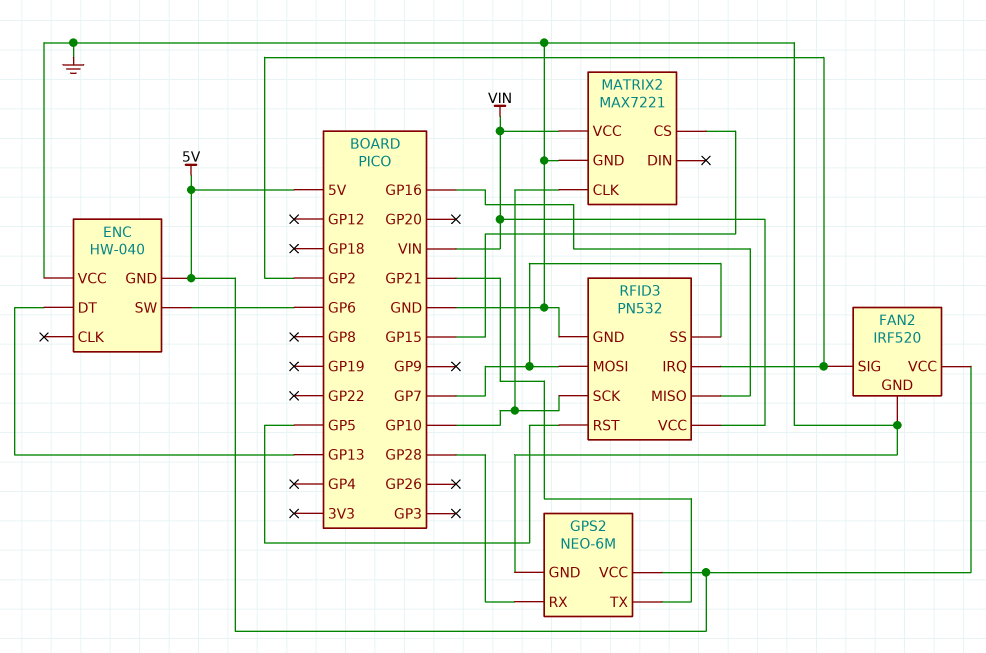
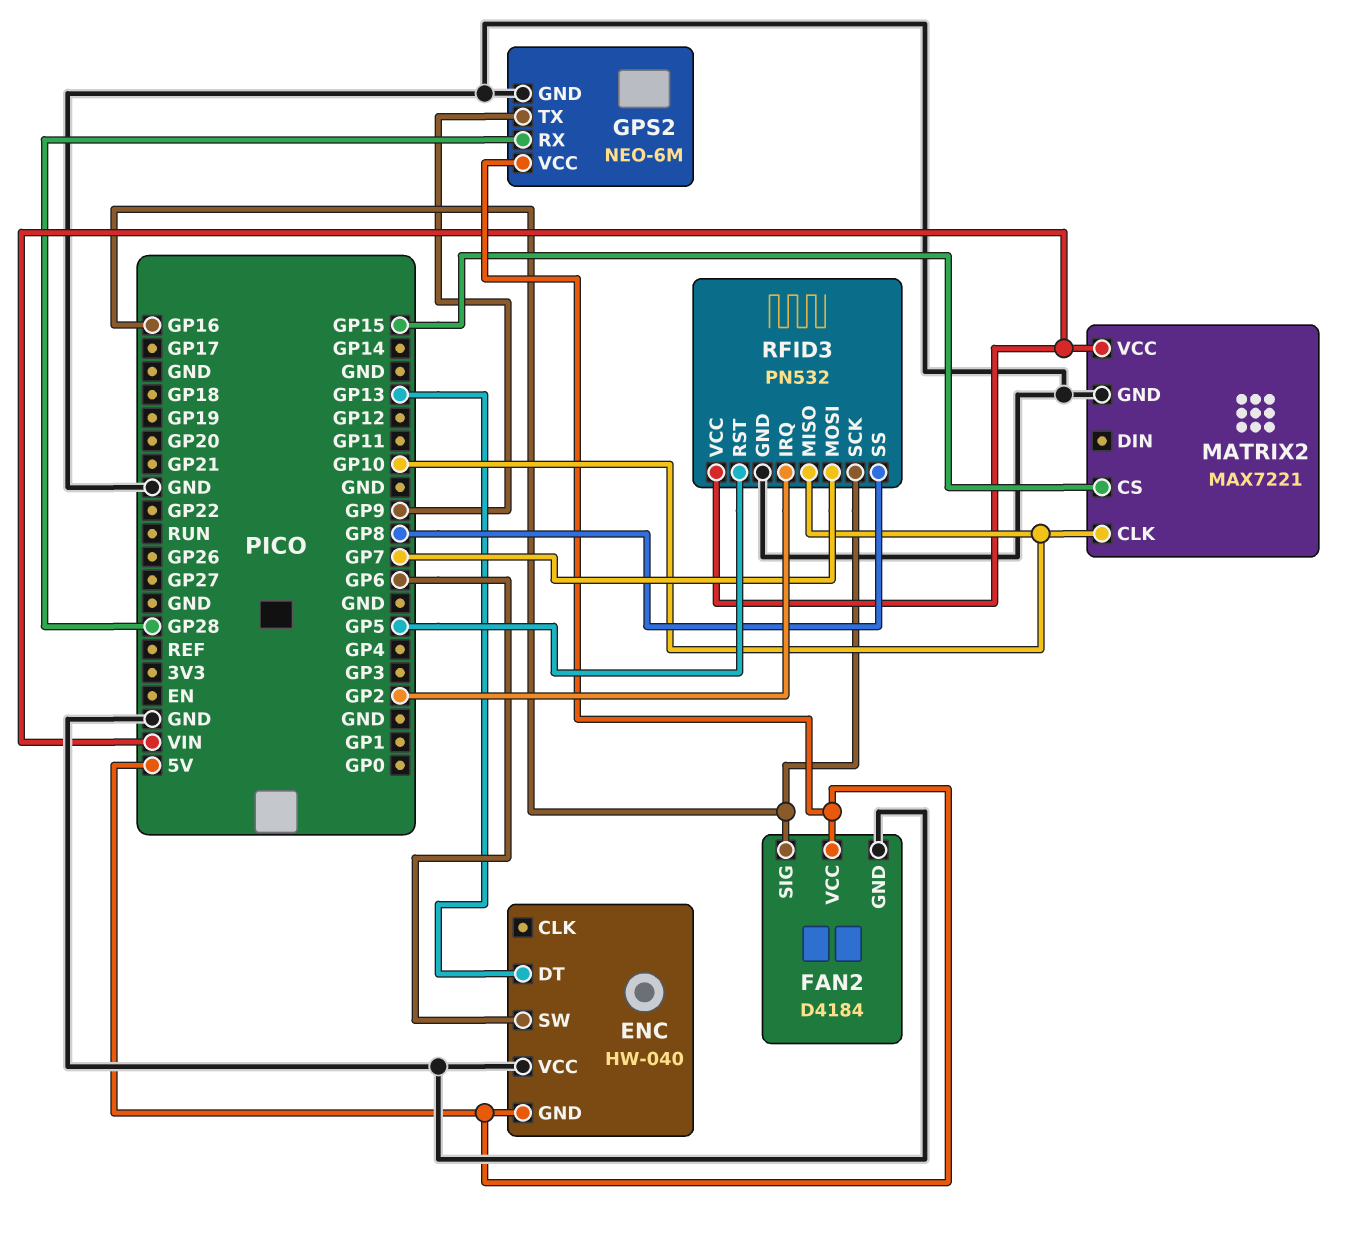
FAN2: IRF520 -> D4184
FAN2 pin SIG: GP2 -> GP16
GPS2 pin TX: GP21 -> GP9
RFID3 pin MISO: GP16 -> GP10
RFID3 pin SCK: GP10 -> GP16
RFID3 pin SS: GP7 -> GP8

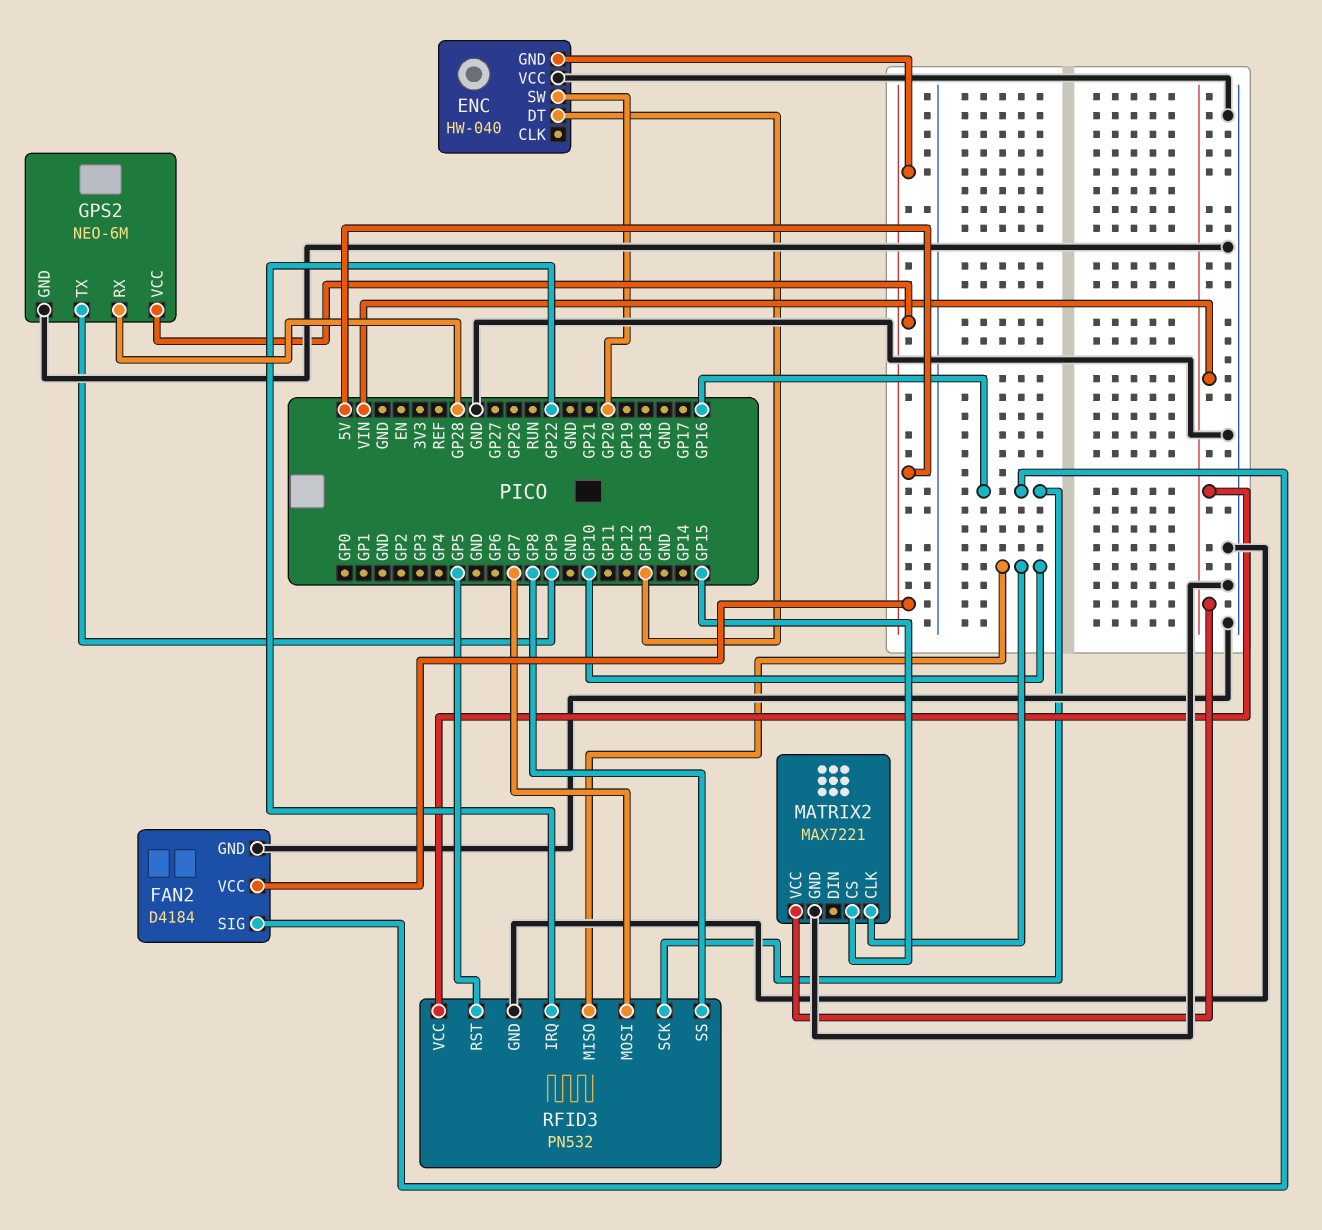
ENC pin SW: GP6 -> GP20
RFID3 pin IRQ: GP2 -> GP22

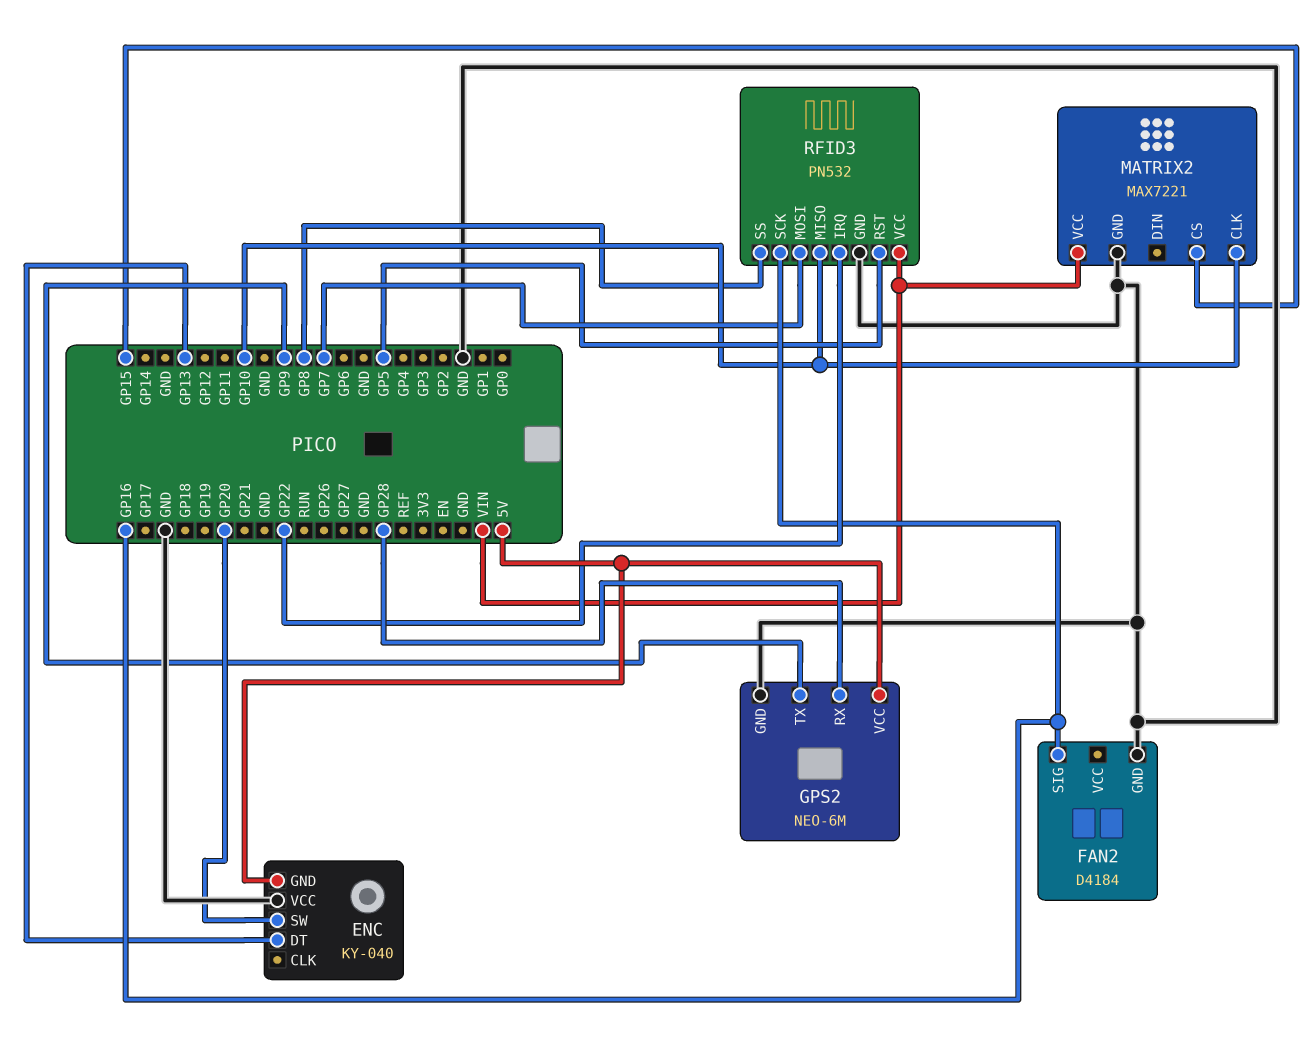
ENC: HW-040 -> KY-040
FAN2 pin VCC: 5V -> none

